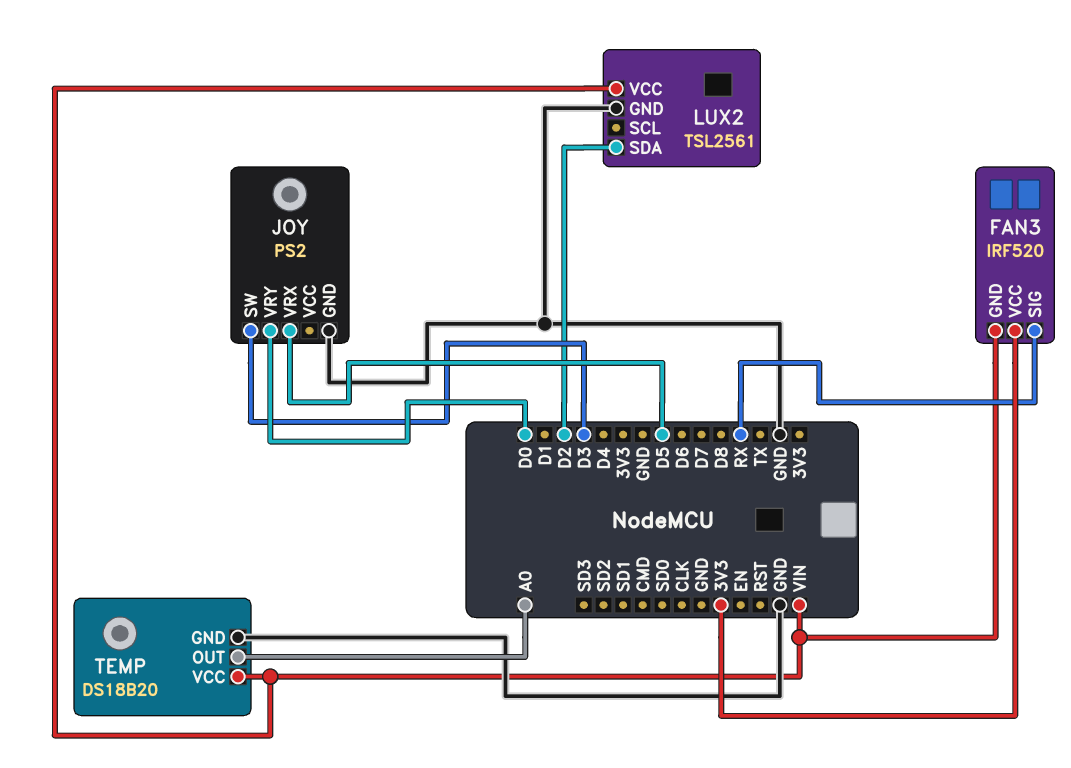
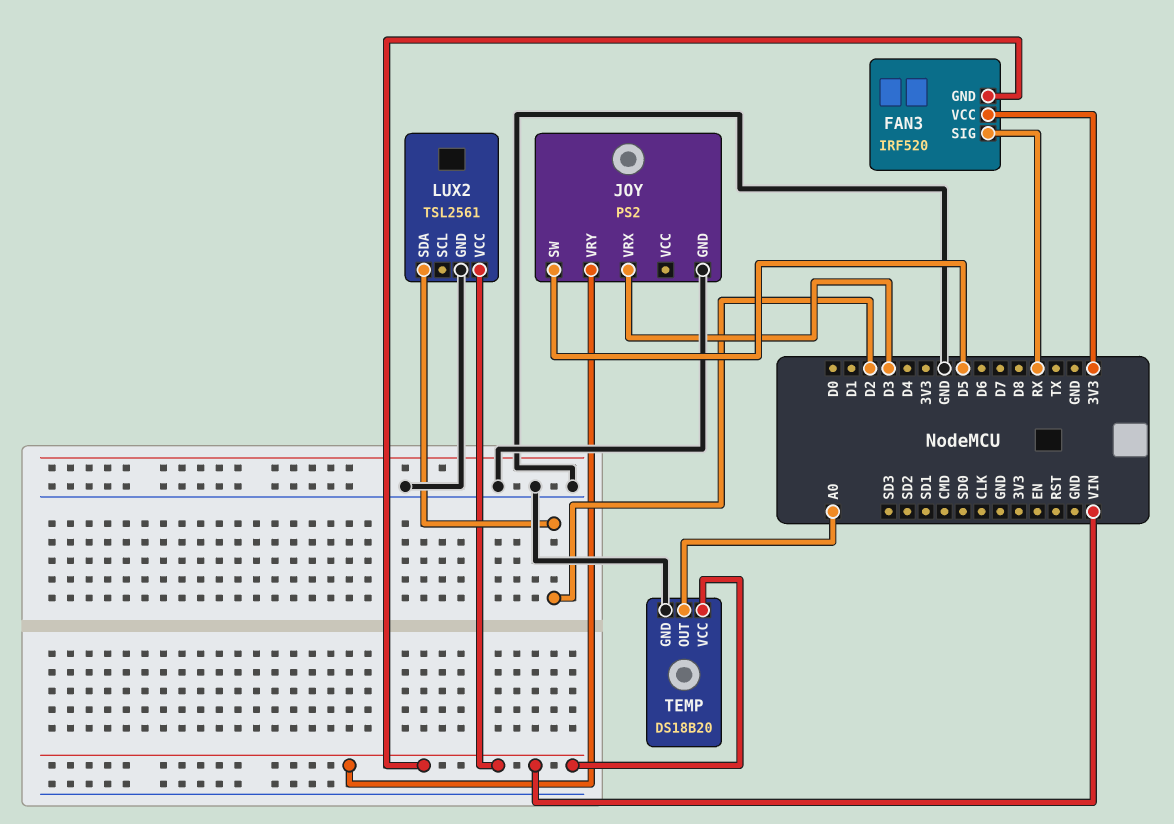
JOY pin SW: D3 -> D5
JOY pin VRX: D5 -> D3
JOY pin VRY: D0 -> VIN

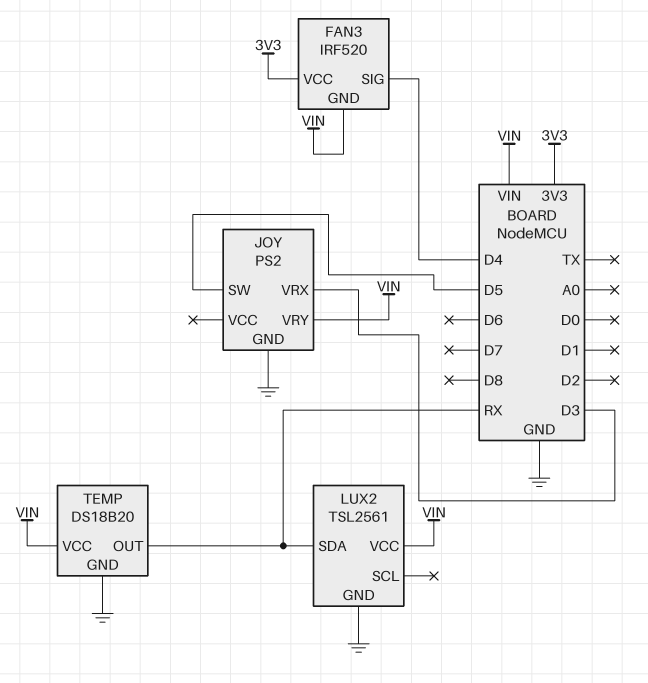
FAN3 pin SIG: RX -> D4
LUX2 pin SDA: D2 -> RX
TEMP pin OUT: A0 -> RX

